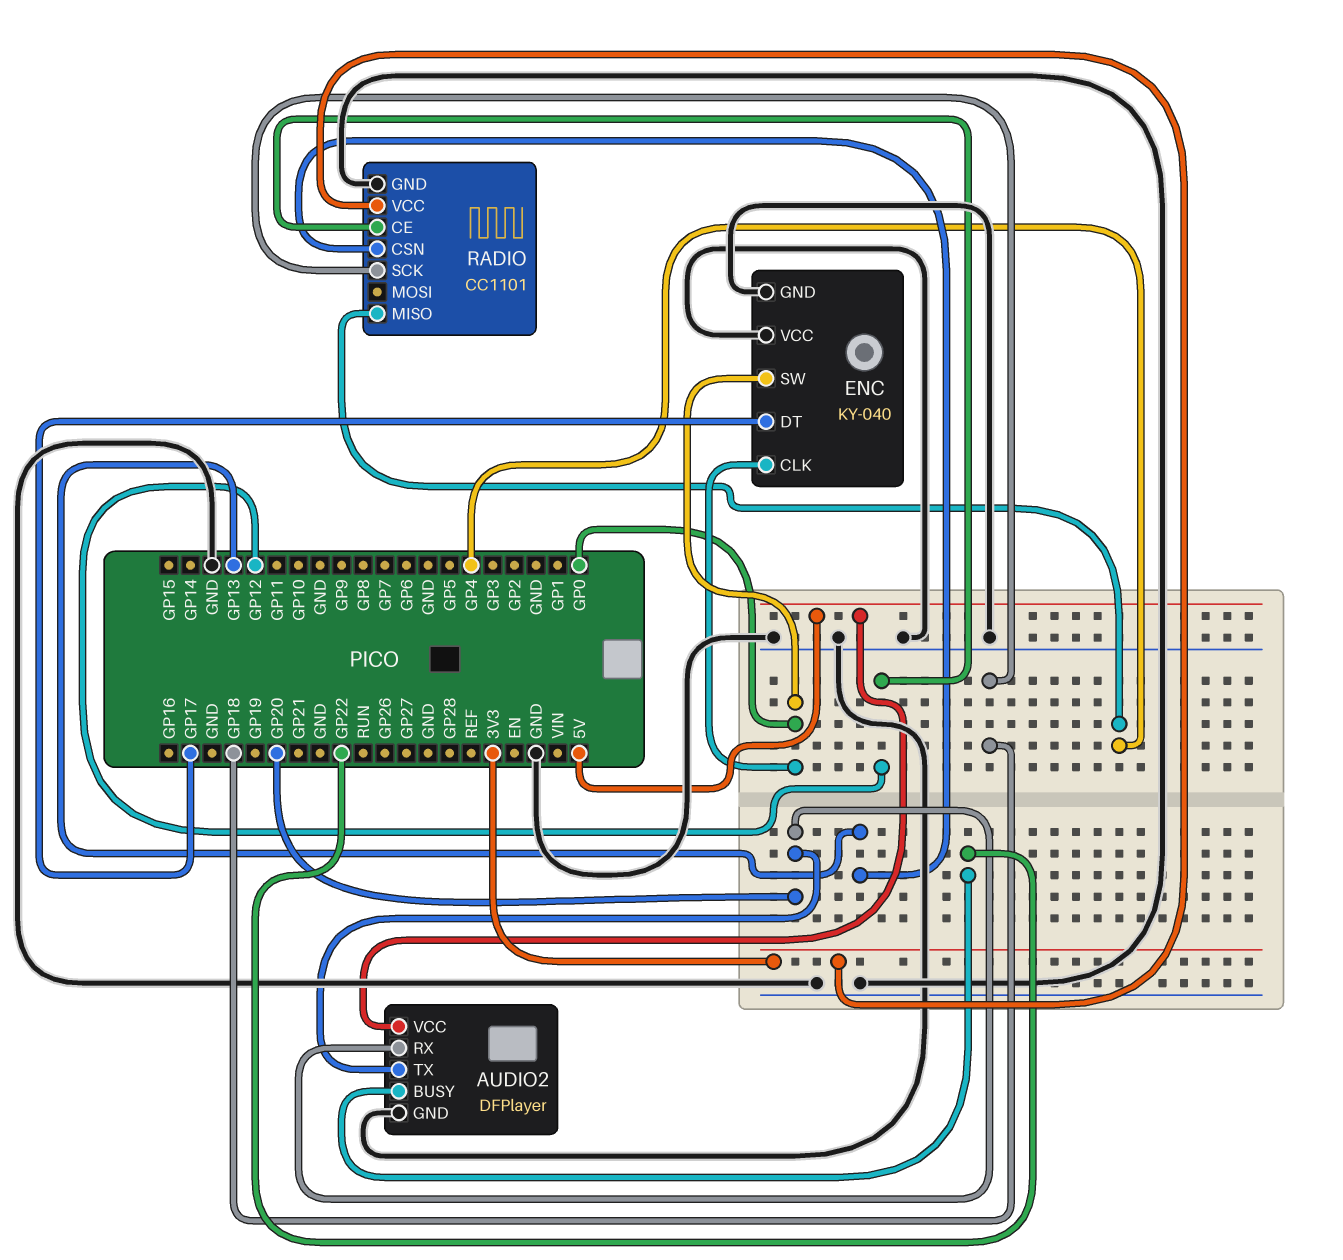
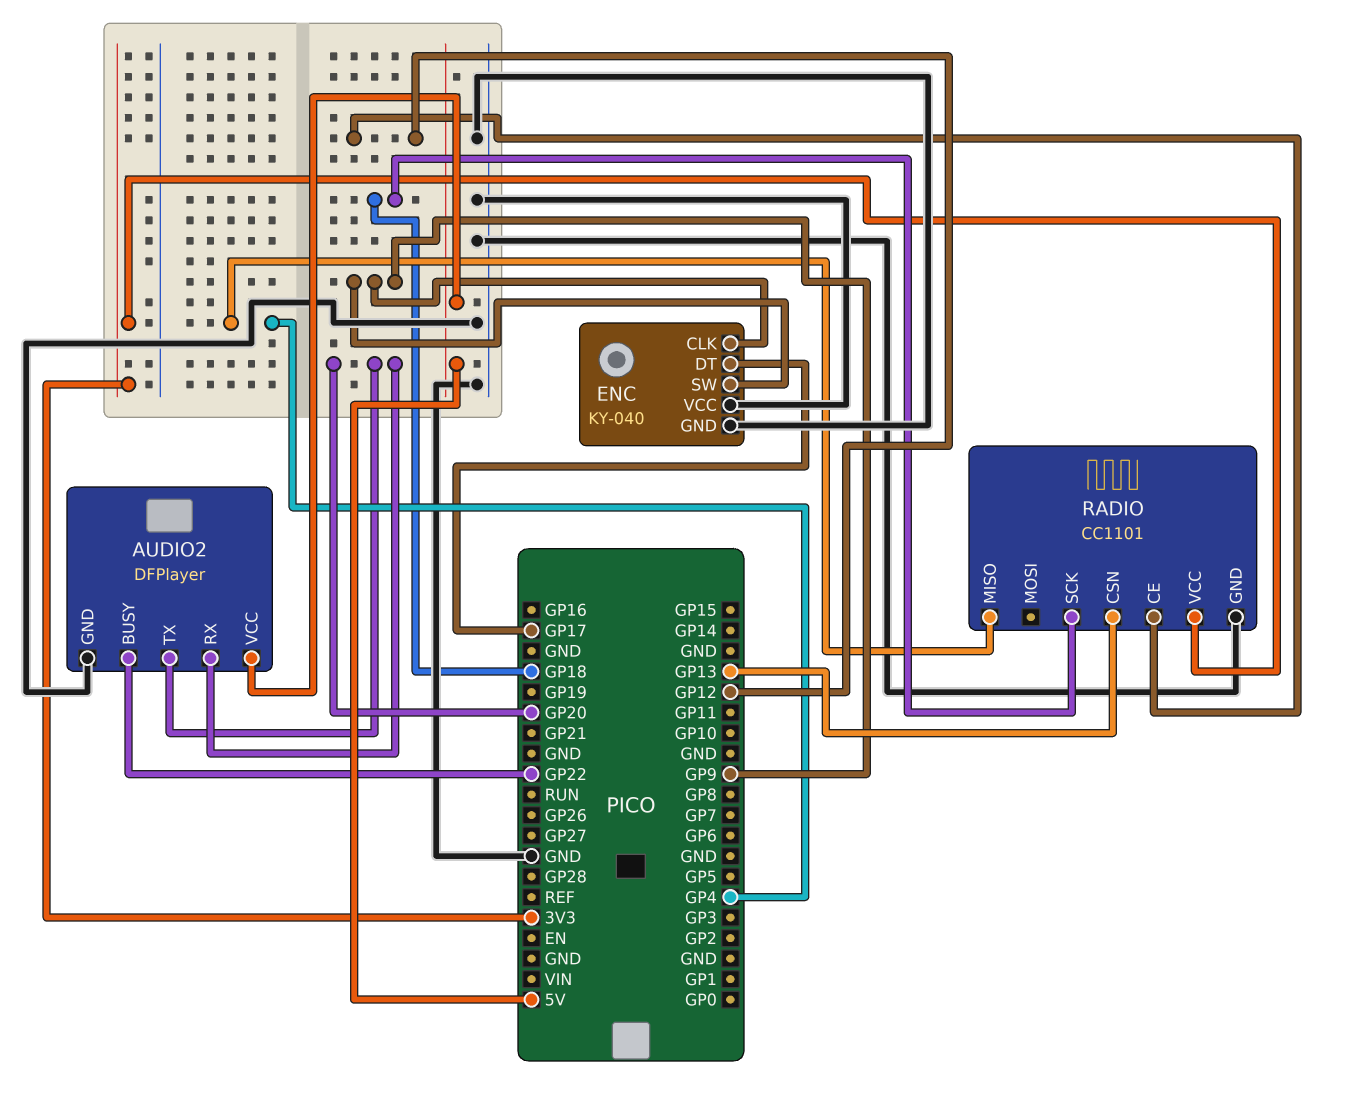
ENC pin CLK: GP0 -> GP9
ENC pin SW: GP0 -> GP9

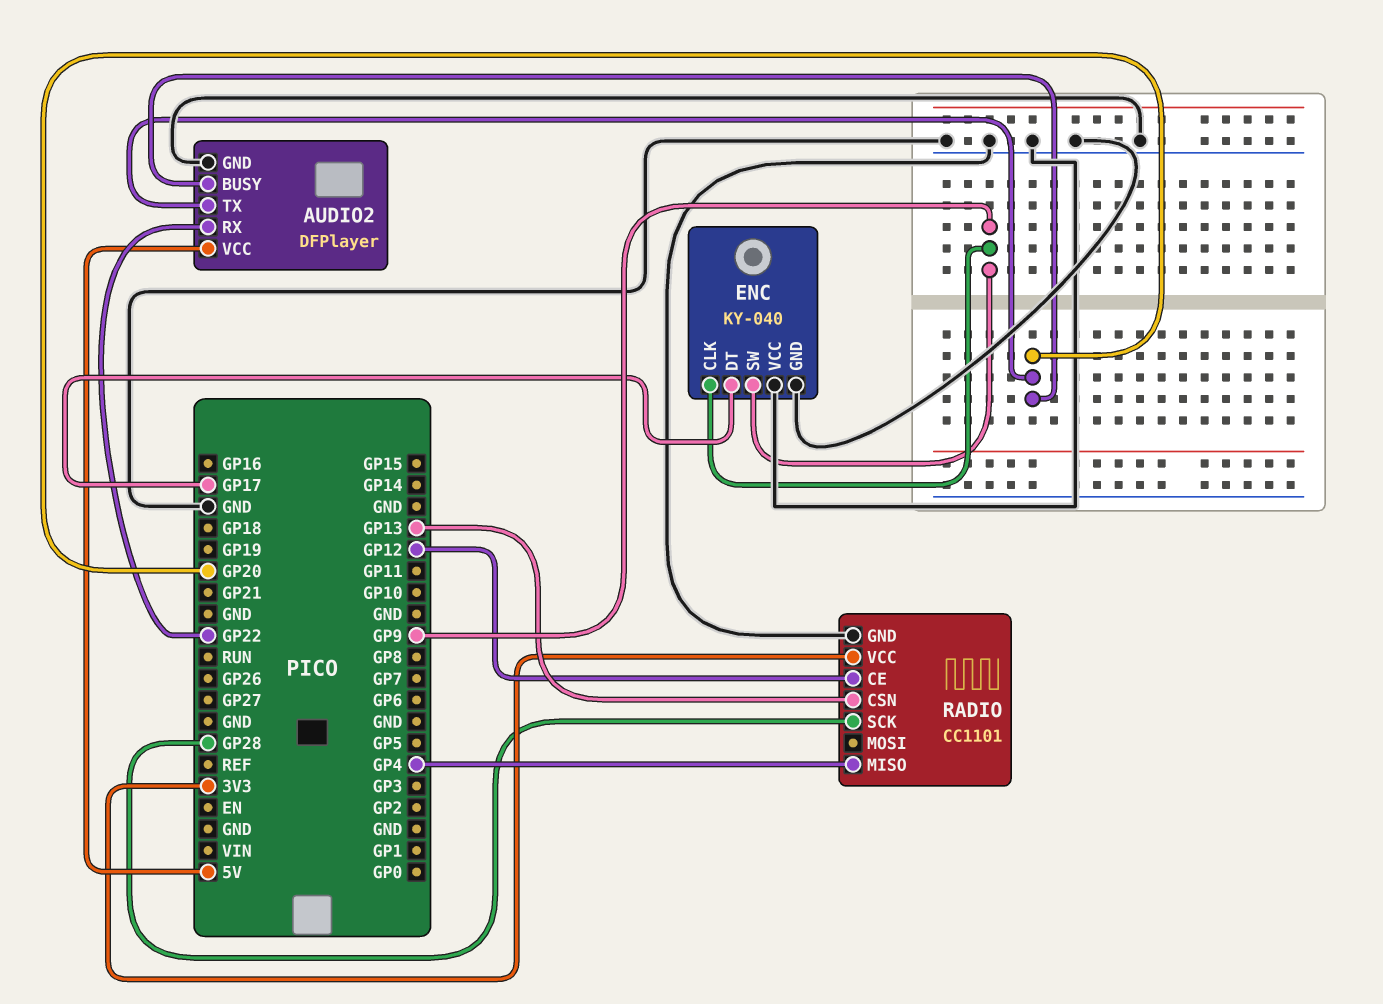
AUDIO2 pin BUSY: GP22 -> GP20
AUDIO2 pin RX: GP20 -> GP22
RADIO pin SCK: GP18 -> GP28

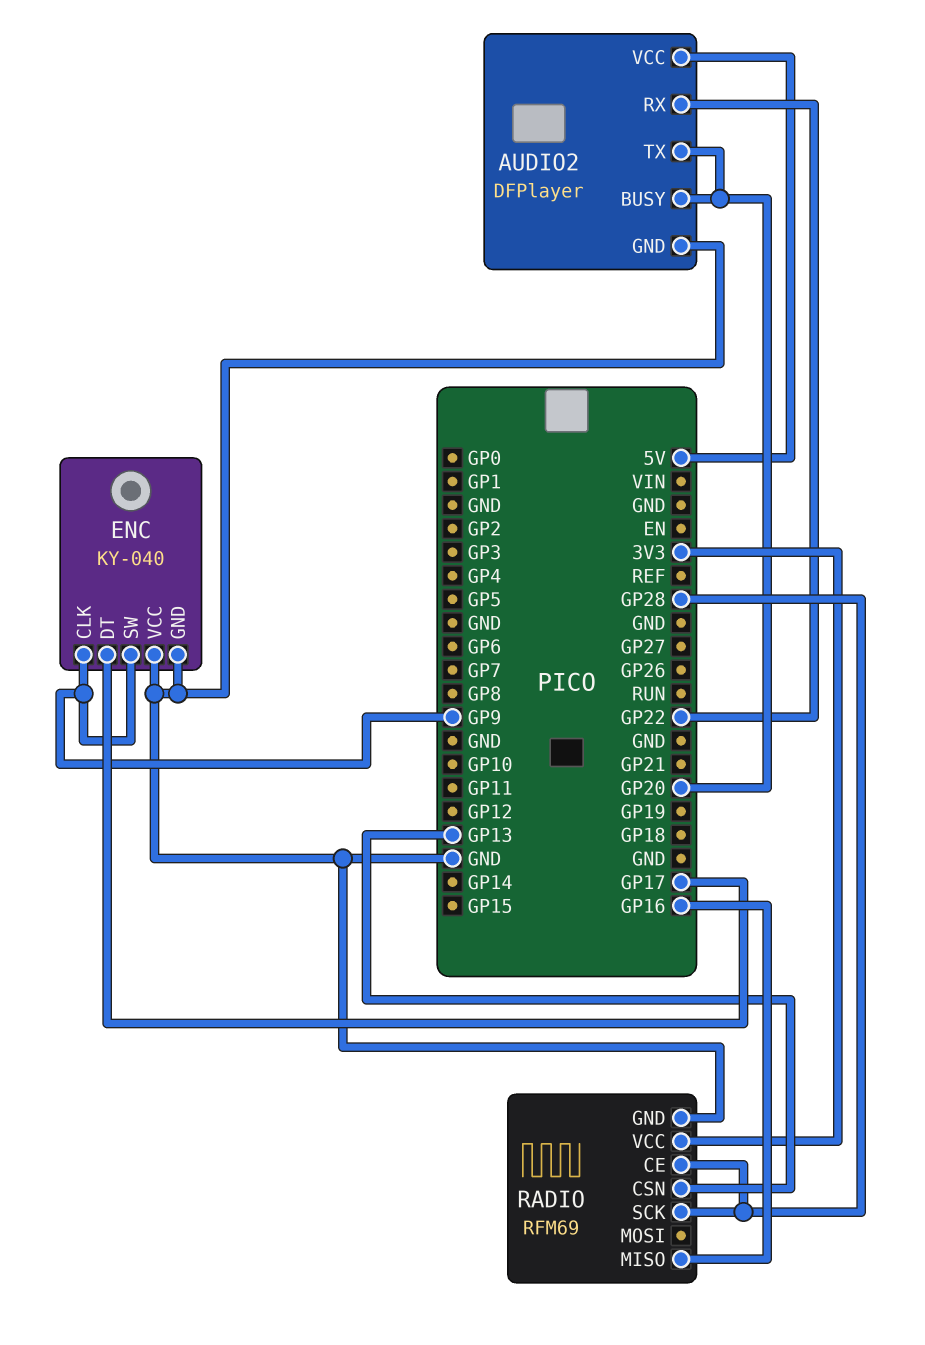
RADIO: CC1101 -> RFM69
RADIO pin CE: GP12 -> GP28
RADIO pin MISO: GP4 -> GP16

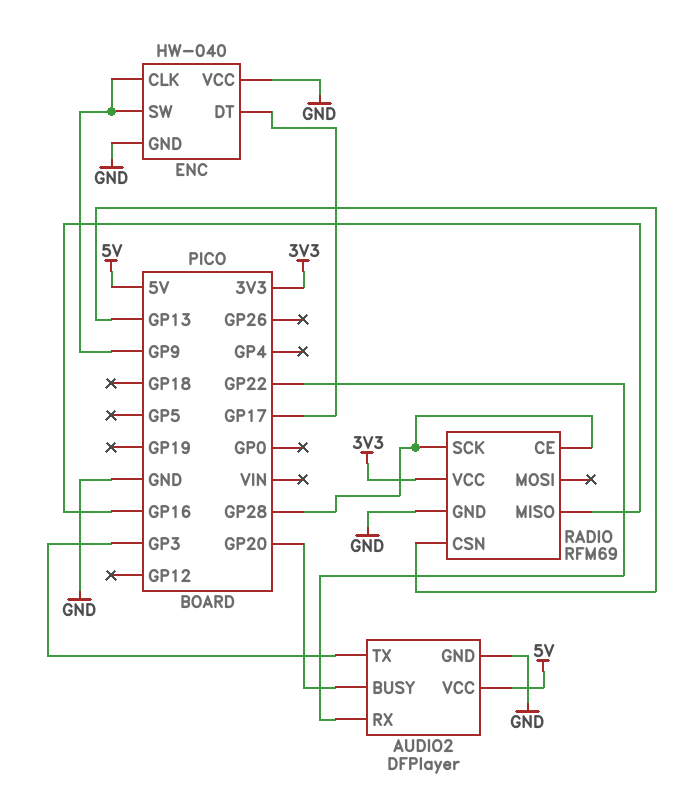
AUDIO2 pin TX: GP20 -> GP3
ENC: KY-040 -> HW-040

